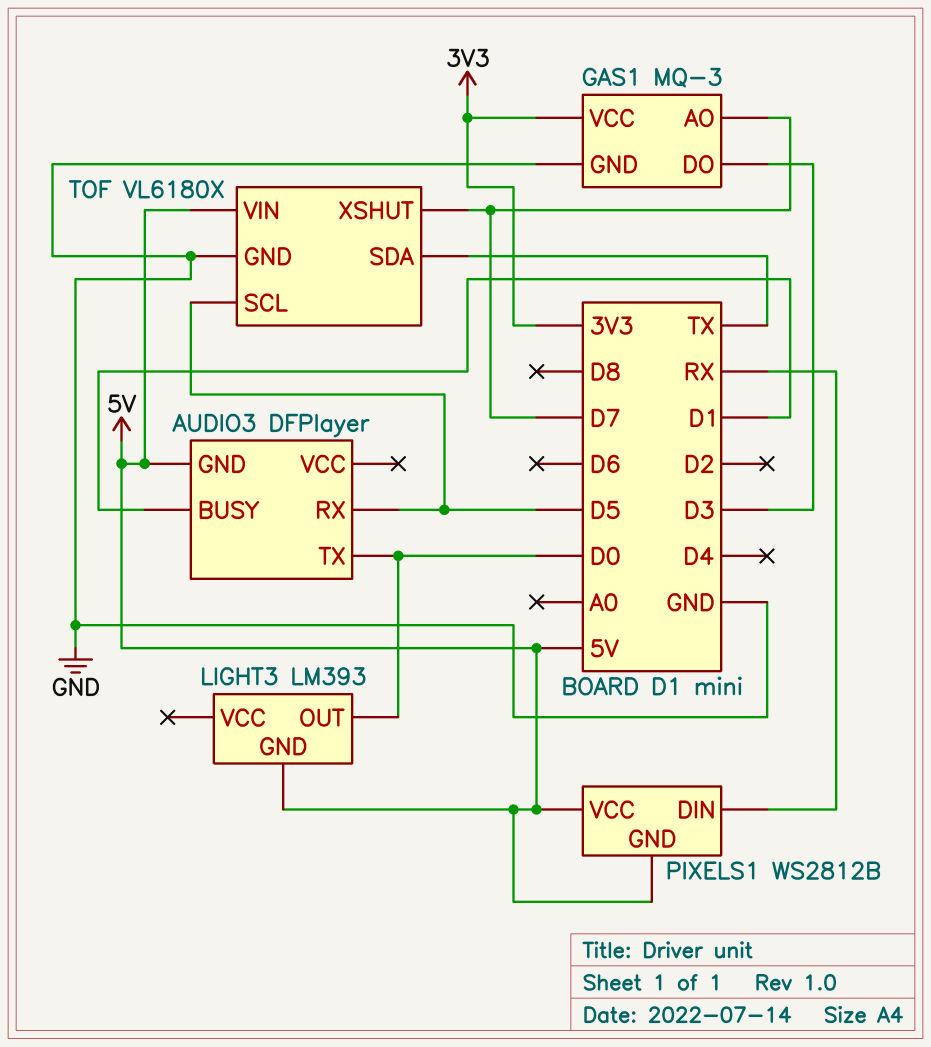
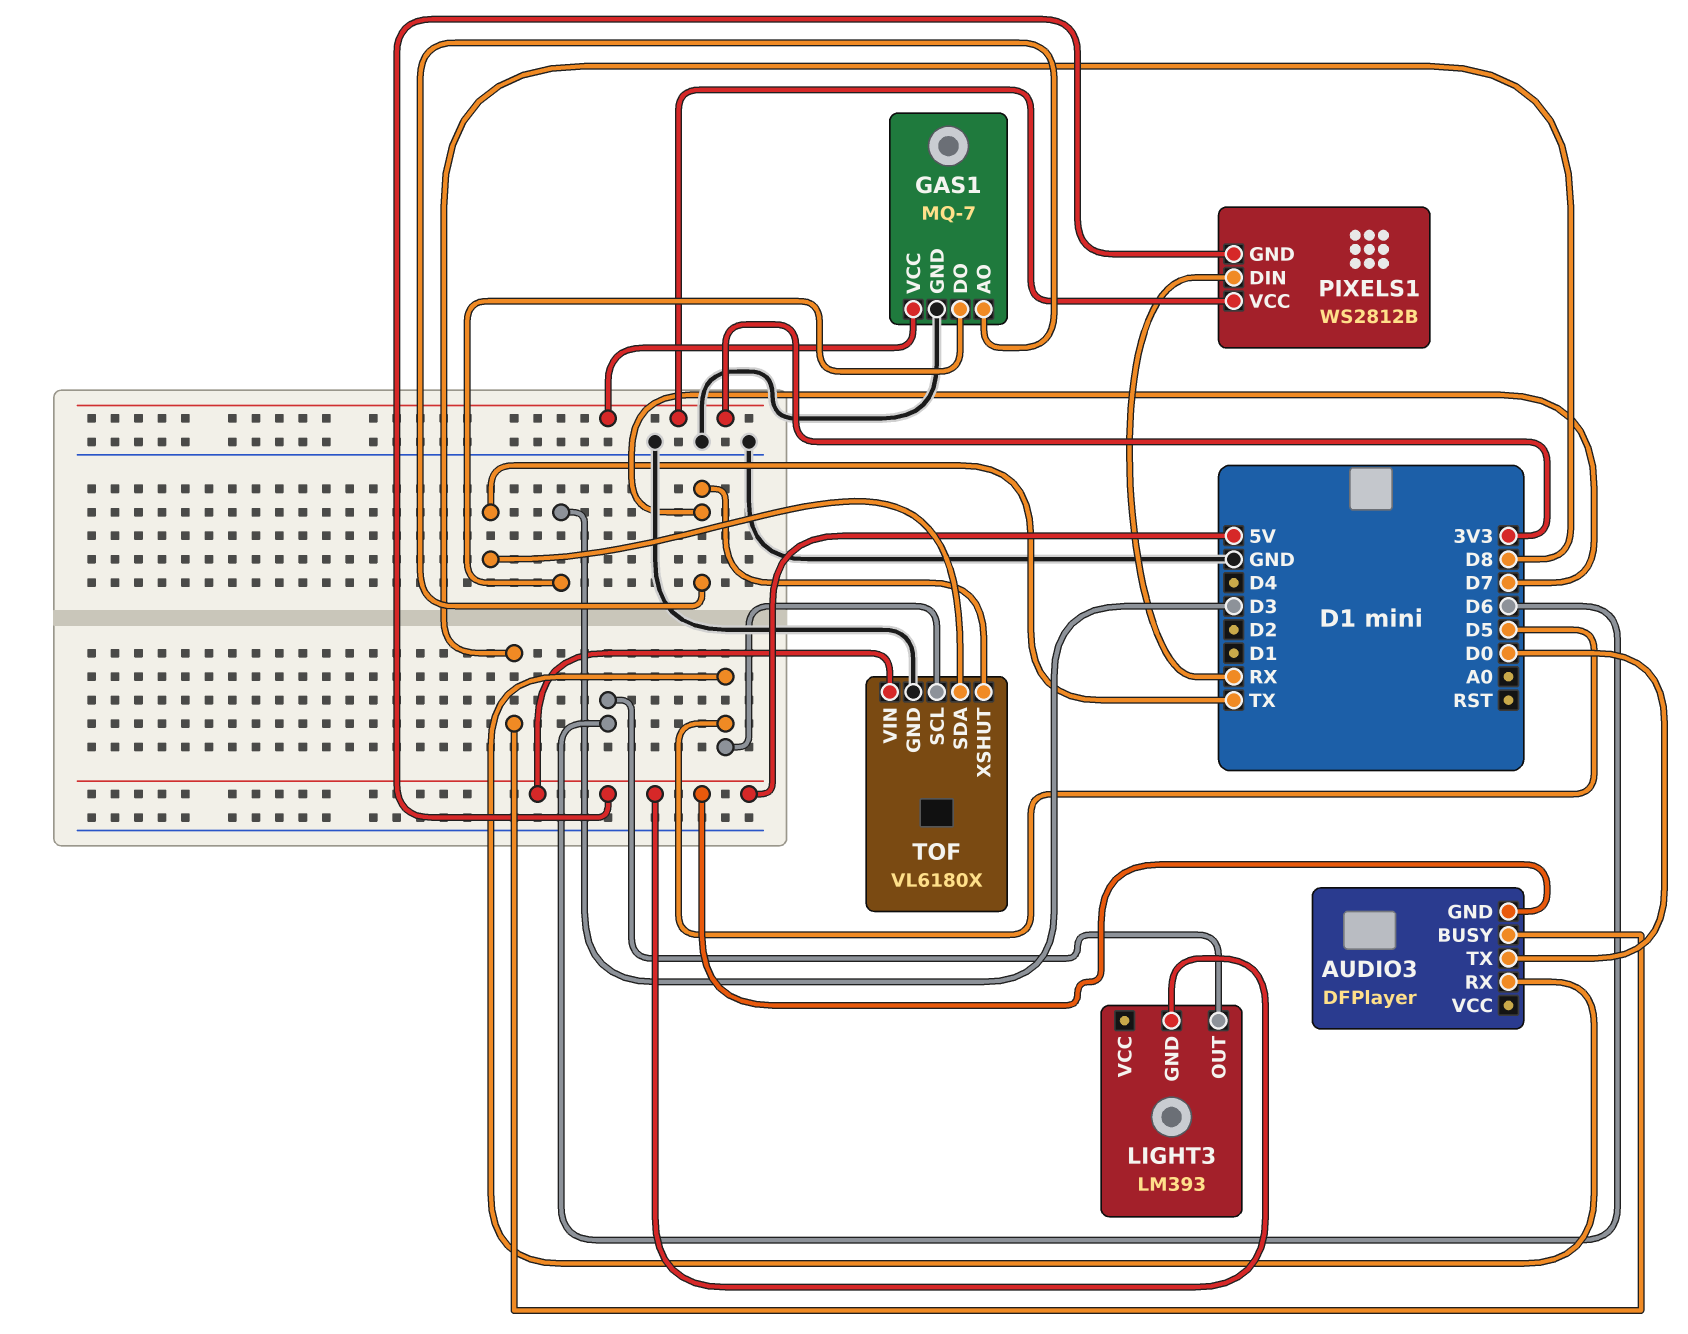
AUDIO3 pin BUSY: D1 -> D8
GAS1: MQ-3 -> MQ-7
LIGHT3 pin OUT: D0 -> D6
PIXELS1 pin VCC: 5V -> 3V3

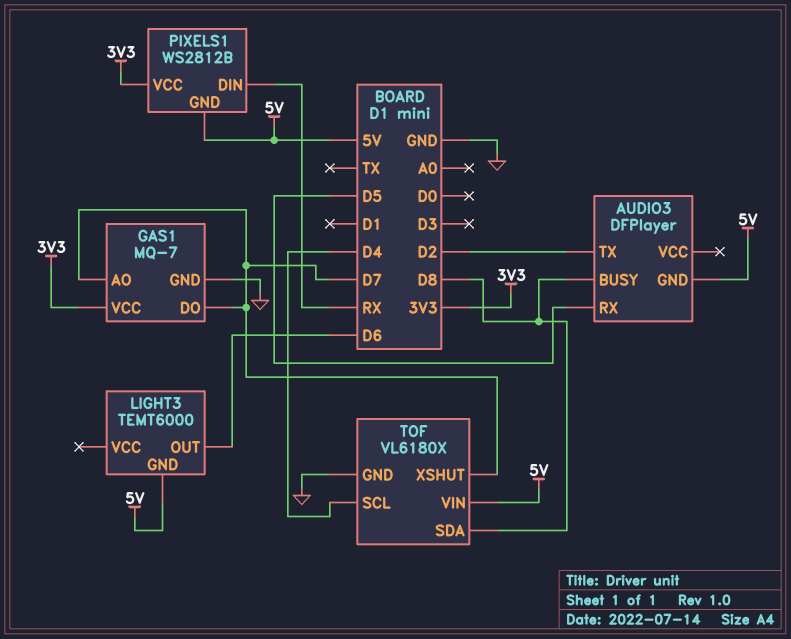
AUDIO3 pin TX: D0 -> D2
GAS1 pin DO: D3 -> D7
LIGHT3: LM393 -> TEMT6000
TOF pin SCL: D5 -> D4
TOF pin SDA: TX -> D8

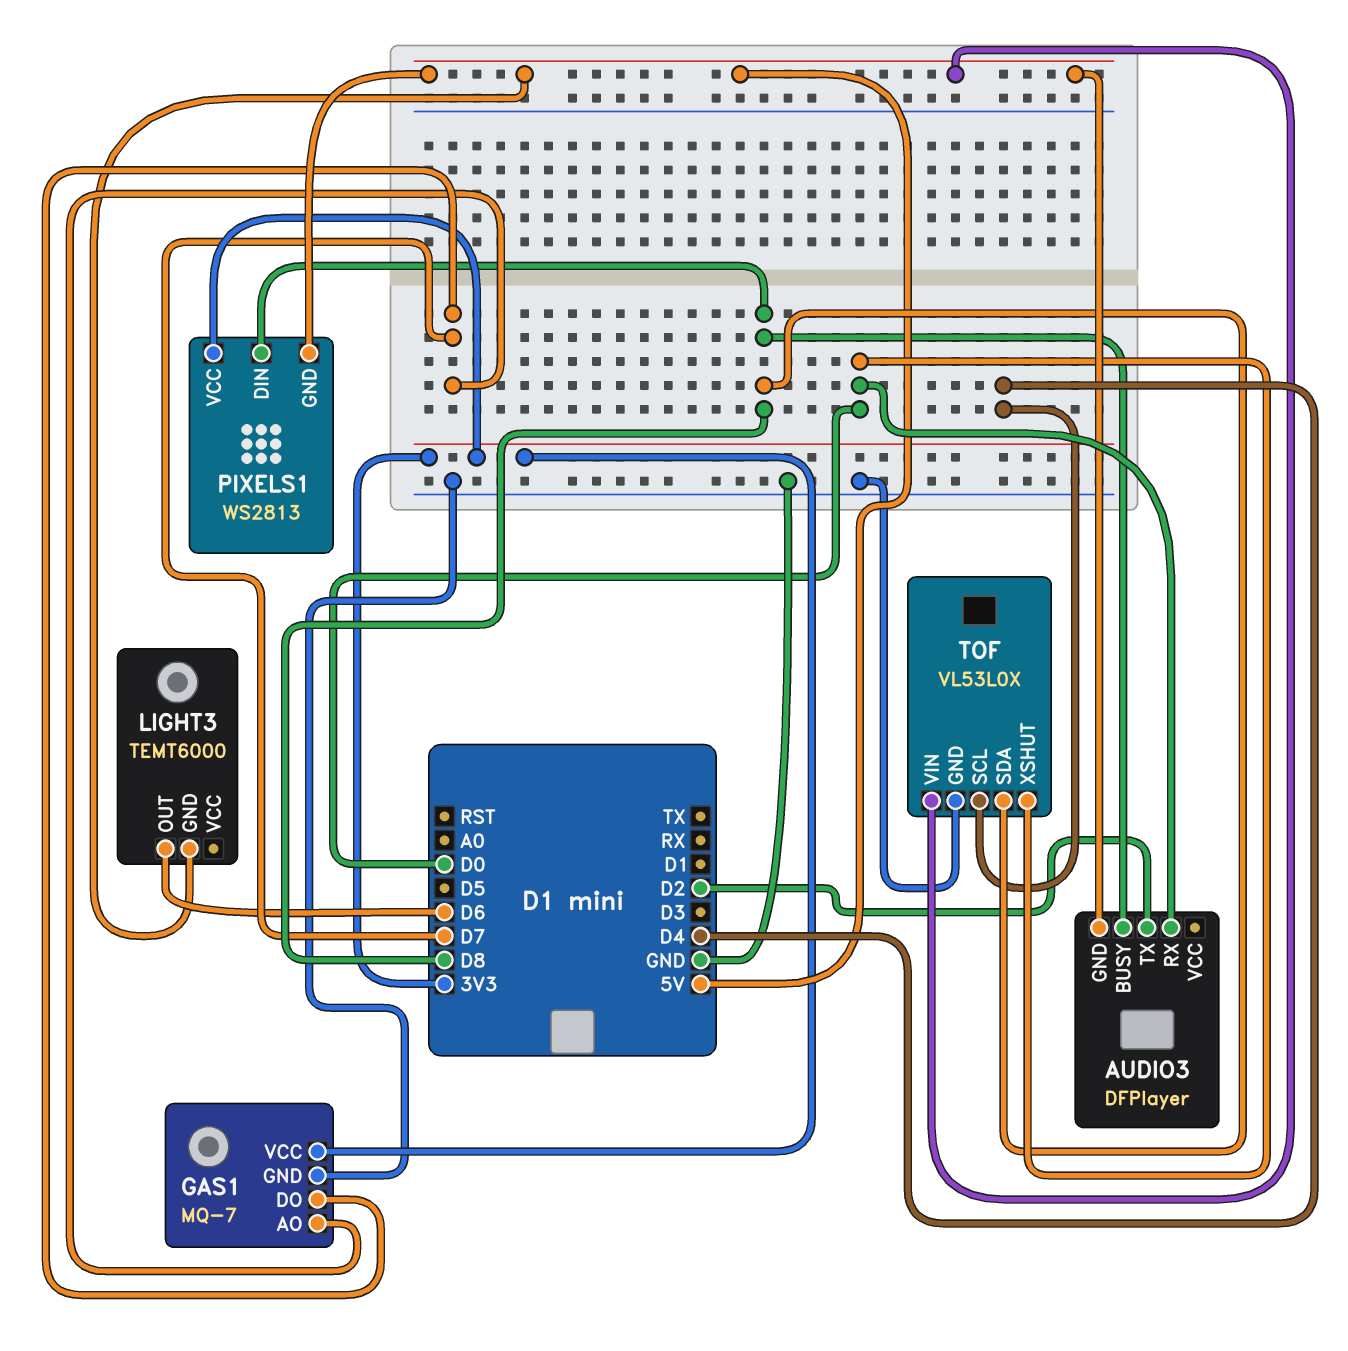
AUDIO3 pin RX: D5 -> D0
PIXELS1: WS2812B -> WS2813
PIXELS1 pin DIN: RX -> D8
TOF: VL6180X -> VL53L0X
TOF pin XSHUT: D7 -> D0

